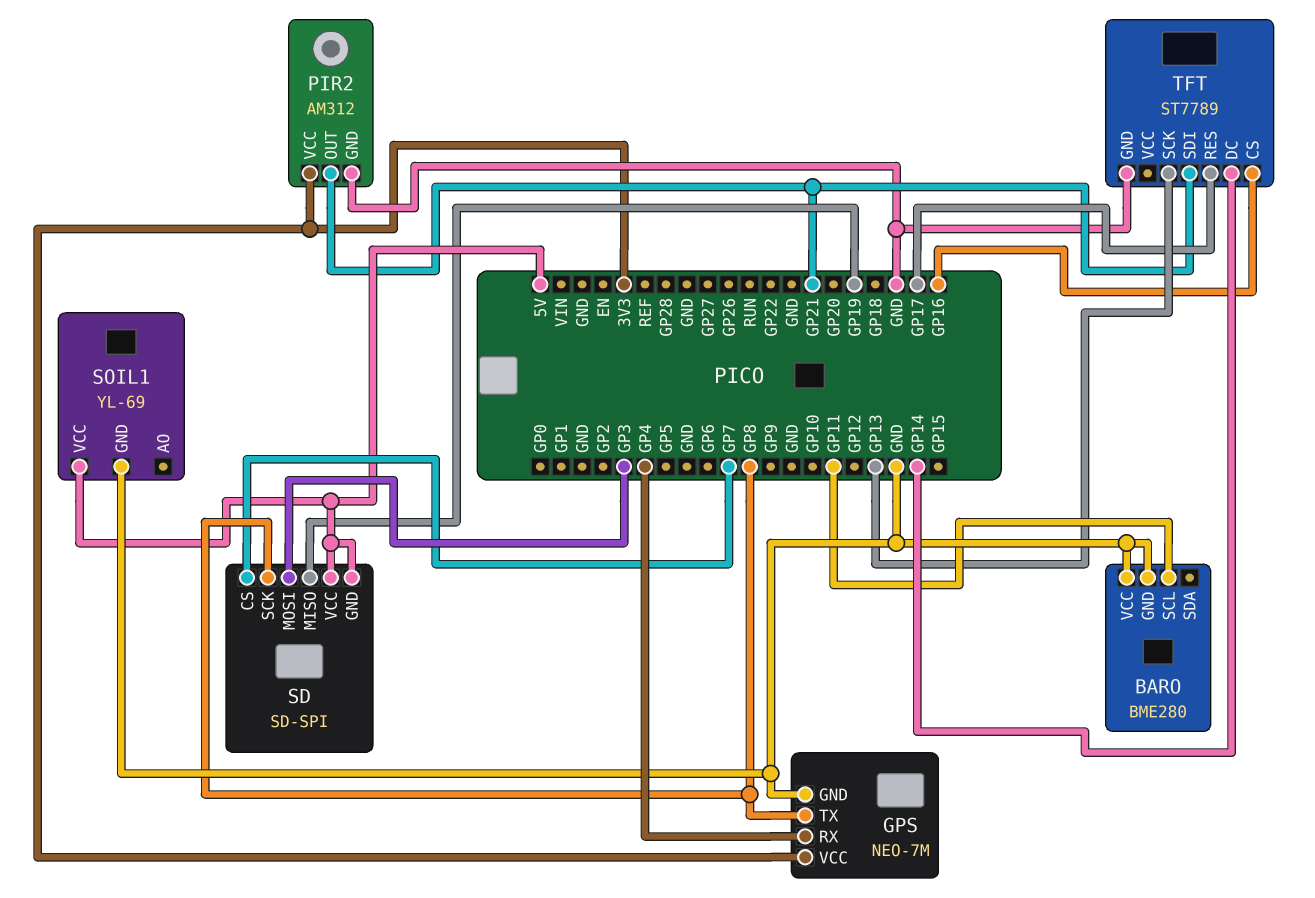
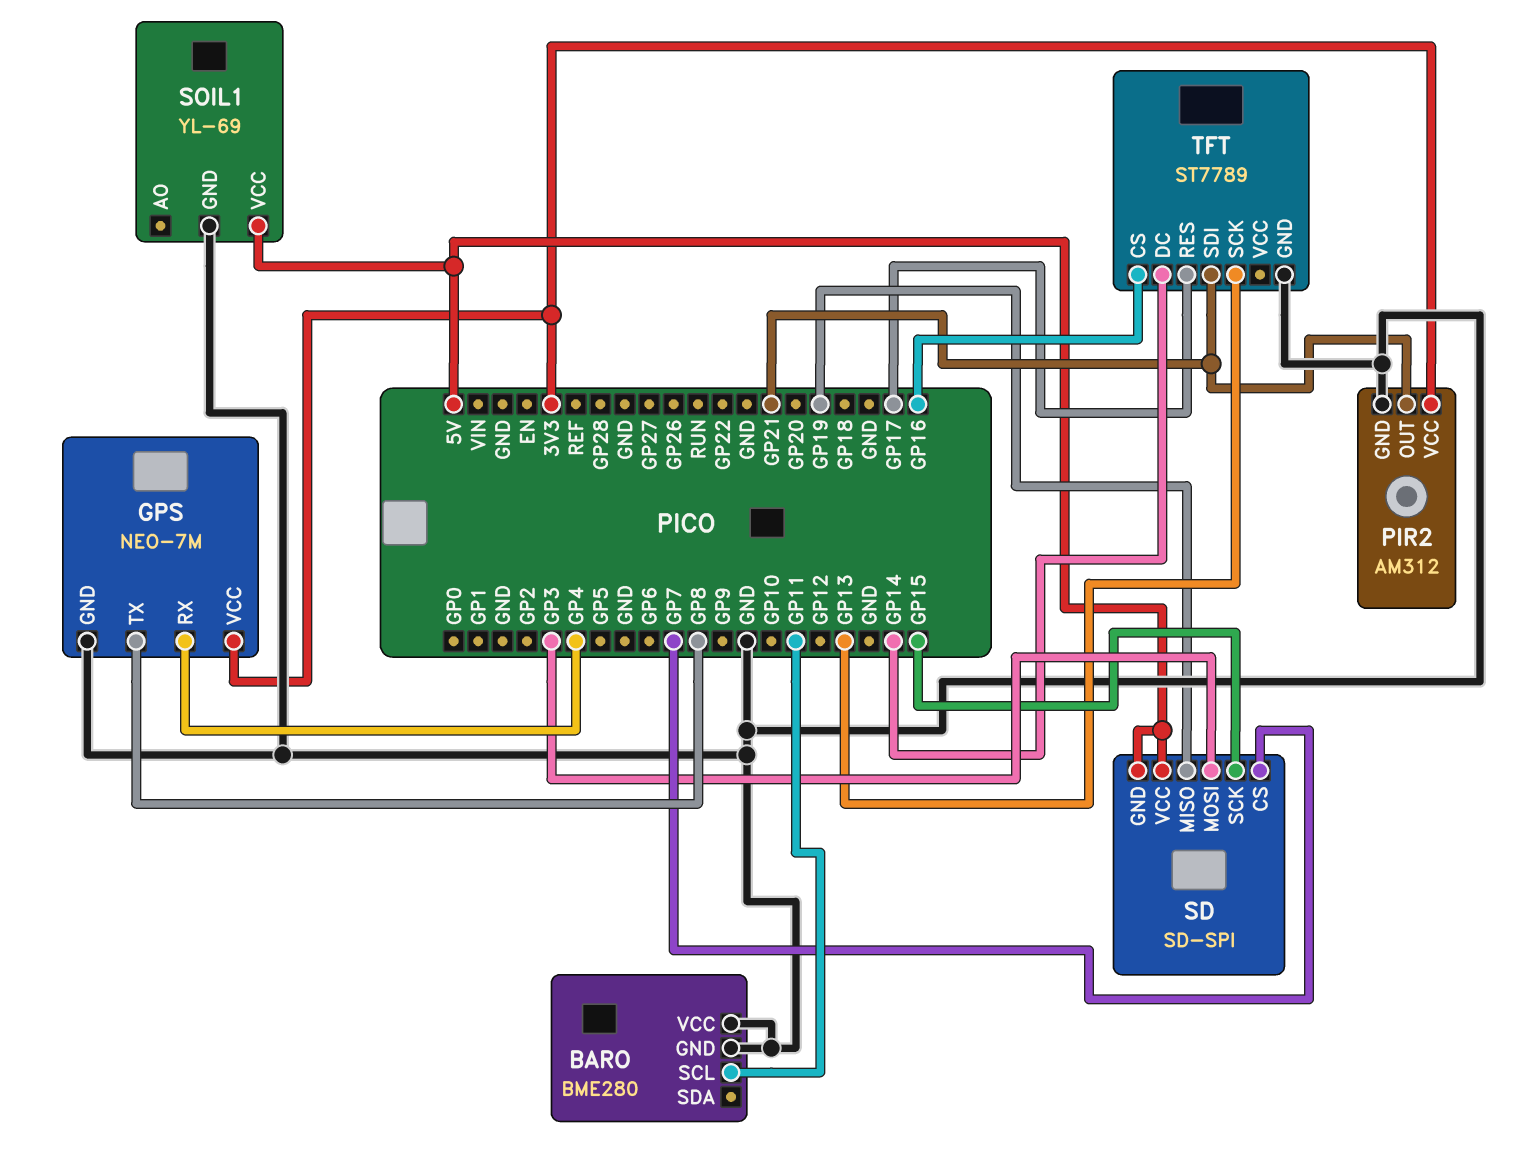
SD pin SCK: GP8 -> GP15

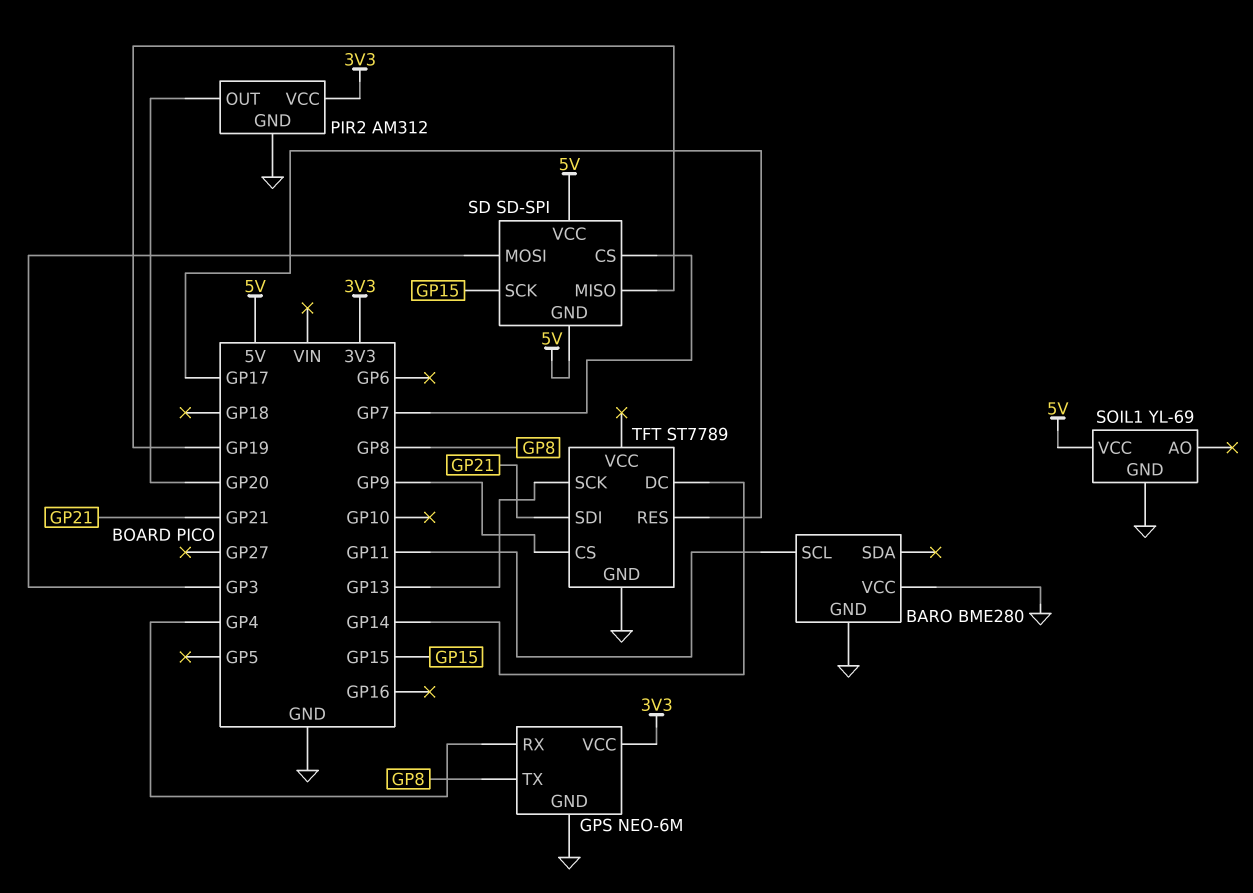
GPS: NEO-7M -> NEO-6M
PIR2 pin OUT: GP21 -> GP20
TFT pin CS: GP16 -> GP9

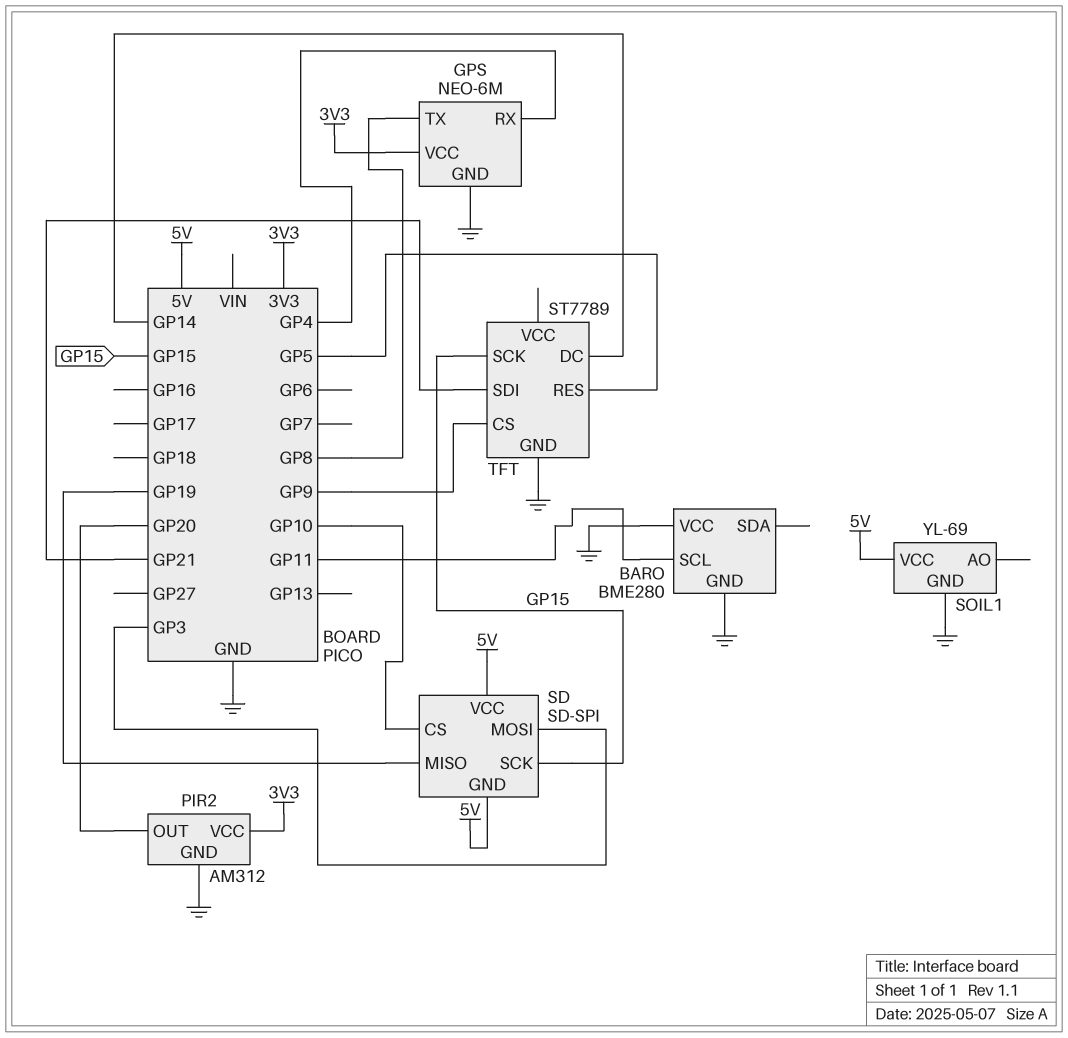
SD pin CS: GP7 -> GP10
TFT pin RES: GP17 -> GP5
TFT pin SCK: GP13 -> GP15

